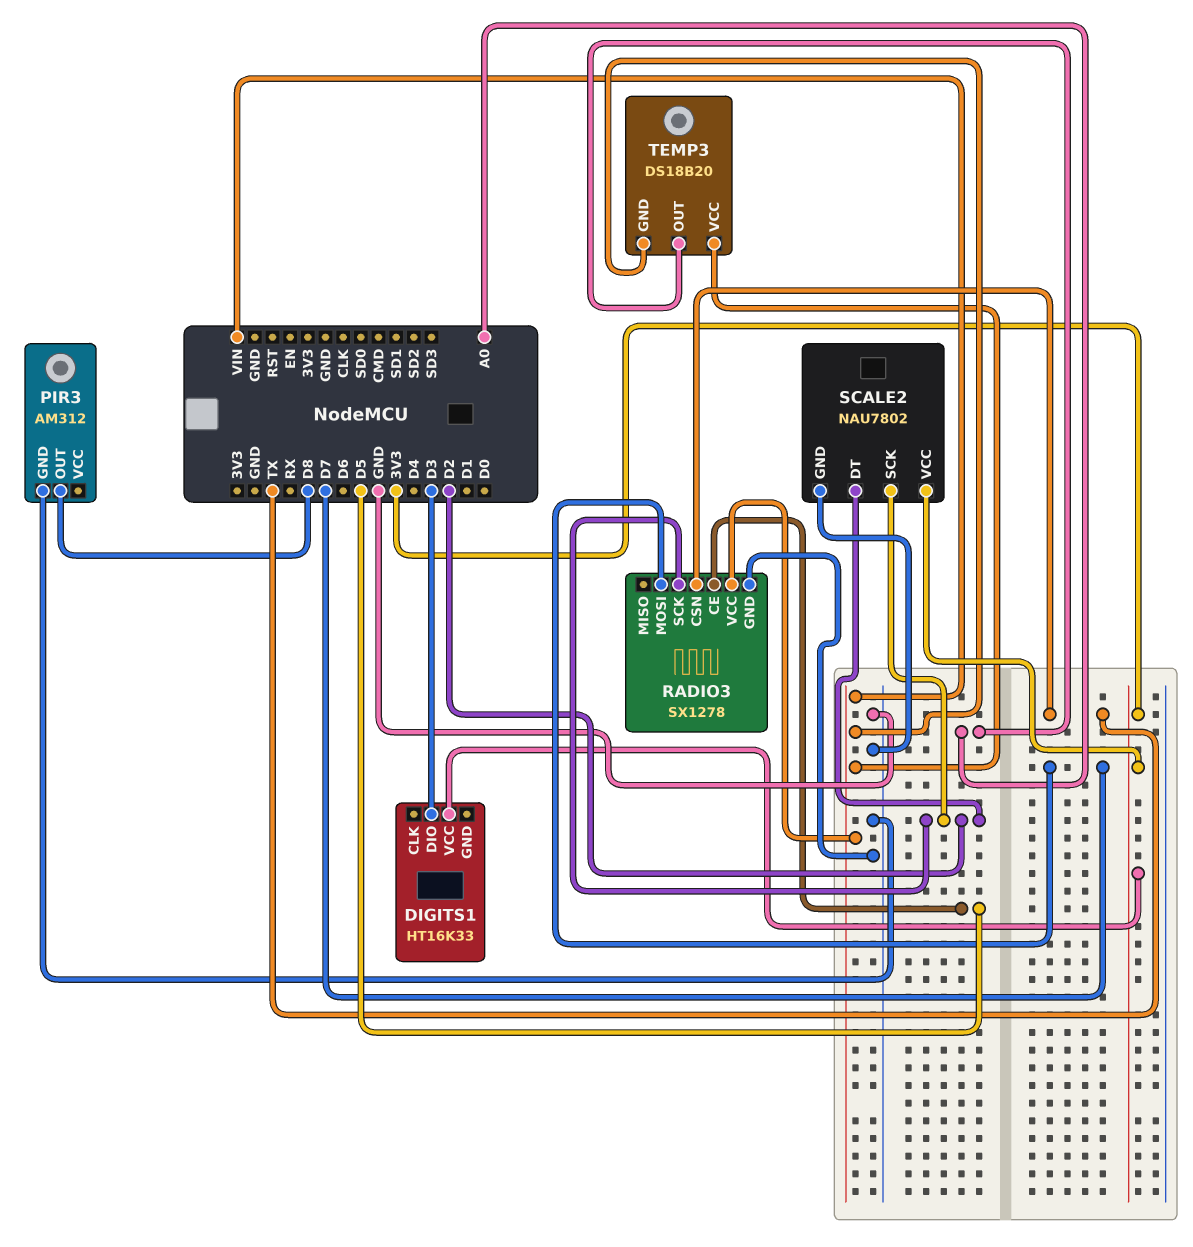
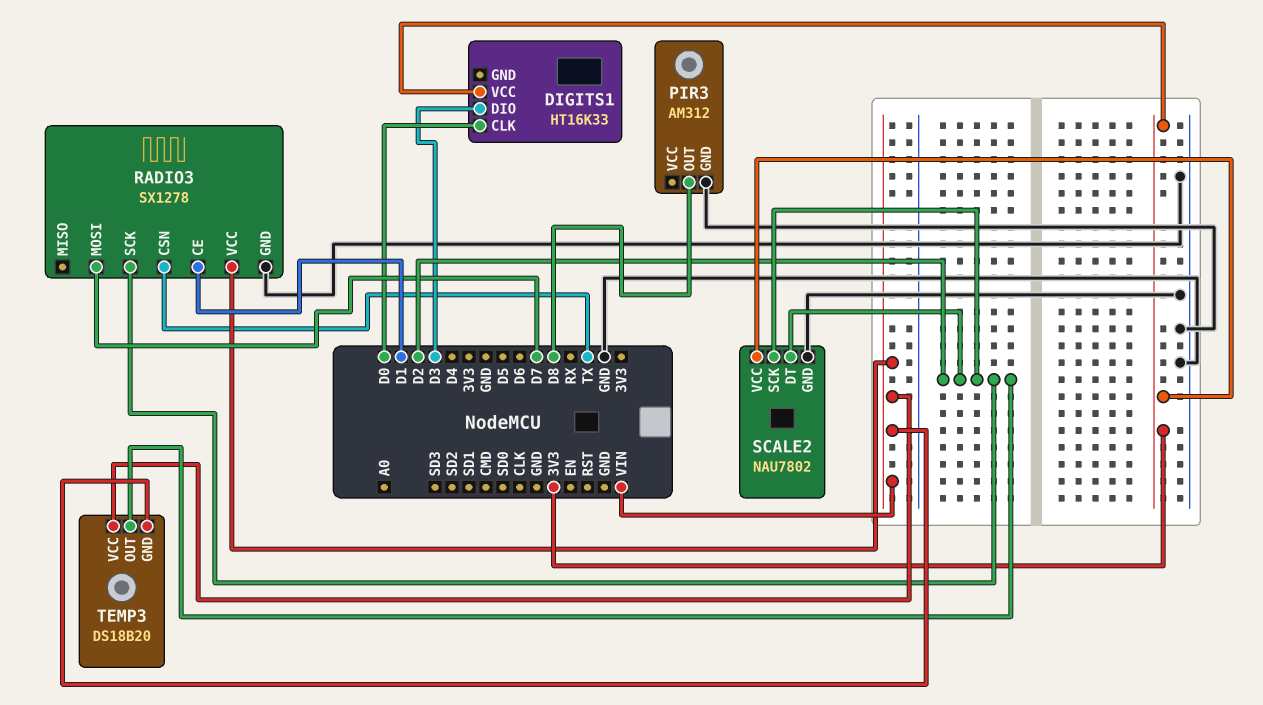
DIGITS1 pin CLK: none -> D0
RADIO3 pin CE: D5 -> D1
TEMP3 pin OUT: A0 -> D2

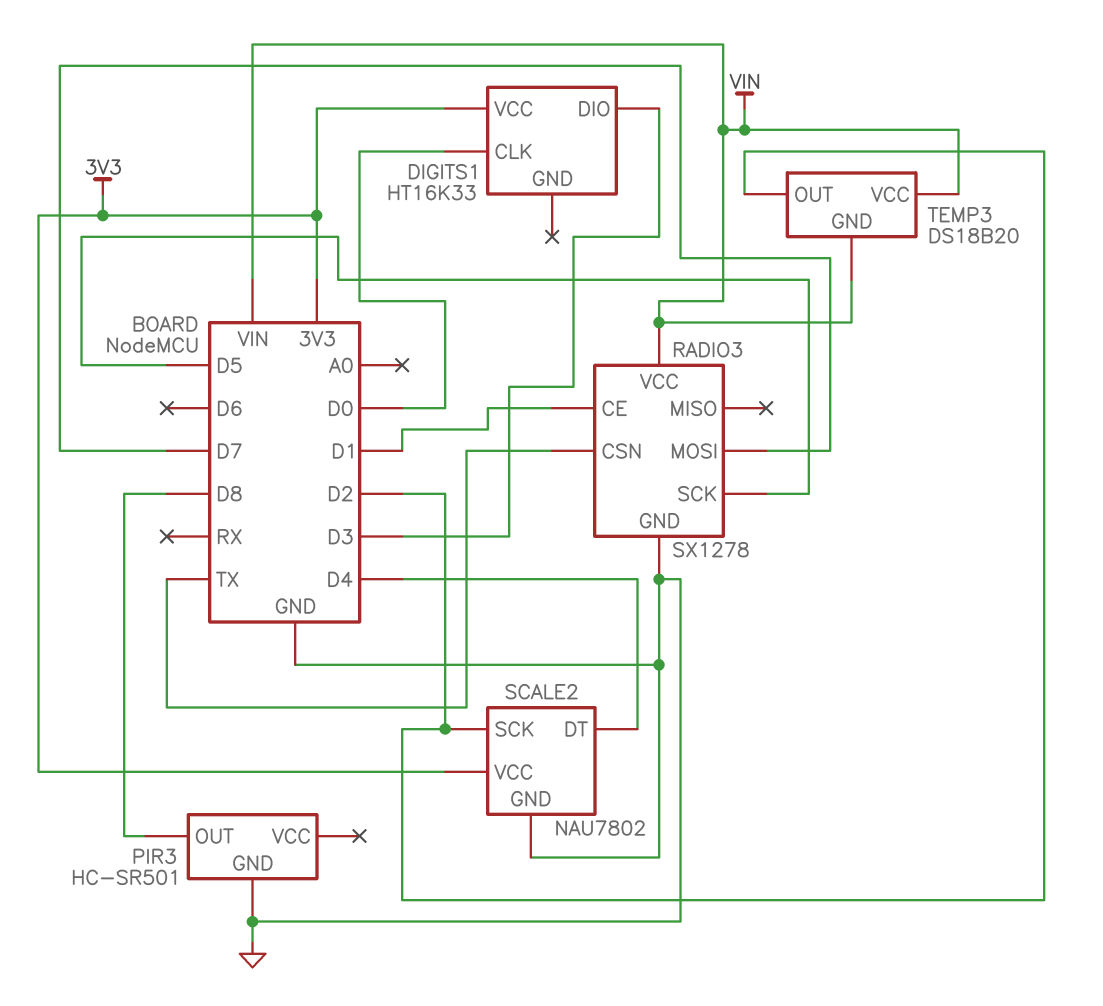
PIR3: AM312 -> HC-SR501
RADIO3 pin SCK: D2 -> D5
SCALE2 pin DT: D2 -> D4

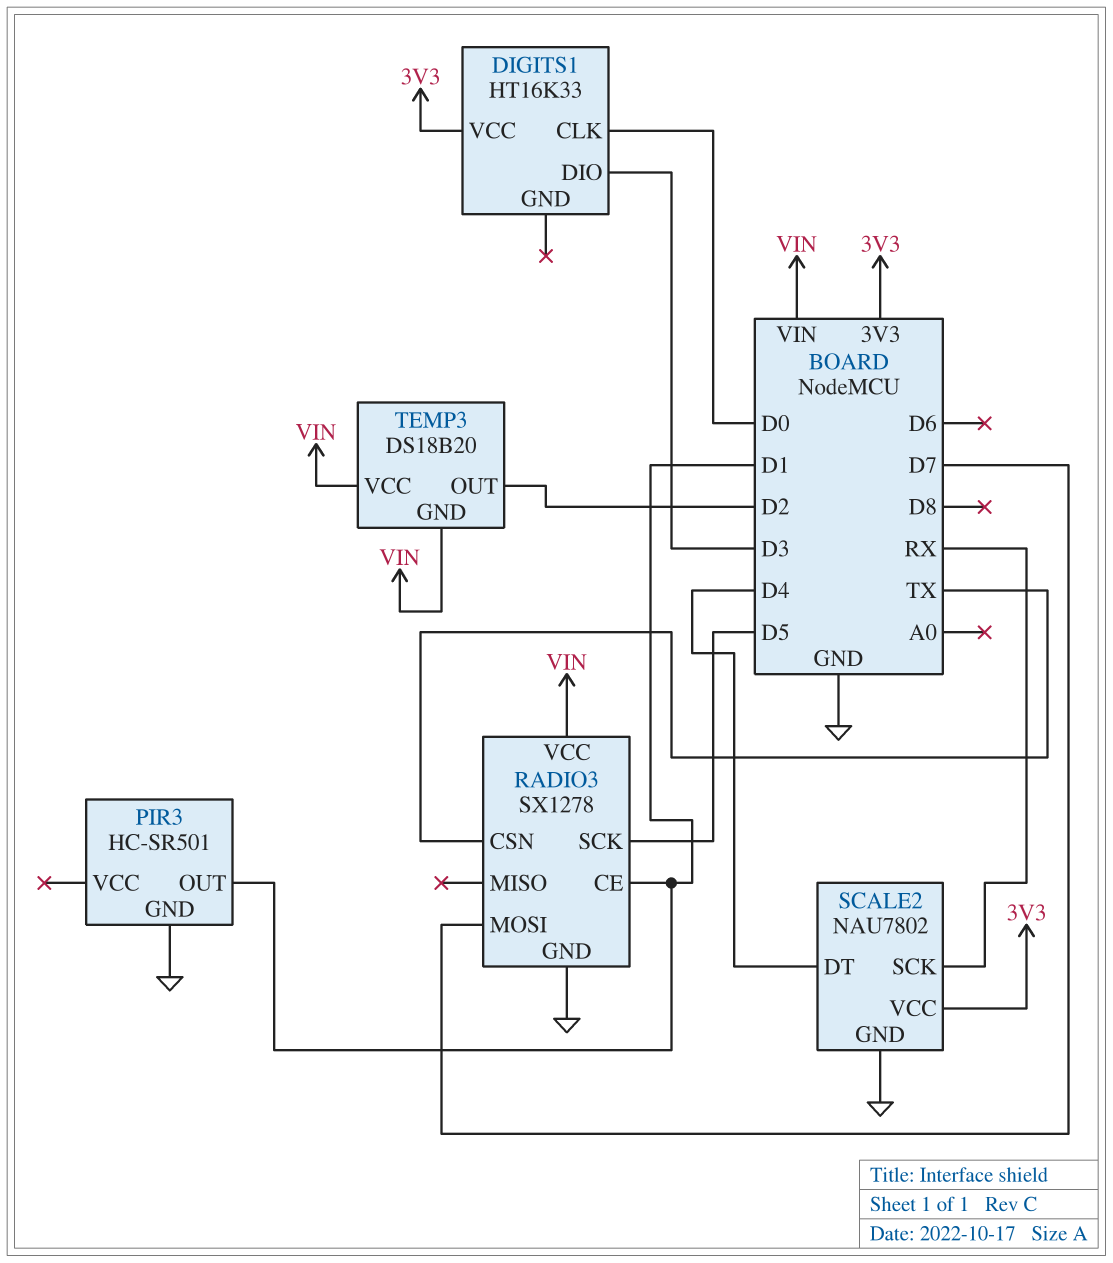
PIR3 pin OUT: D8 -> D1
SCALE2 pin SCK: D2 -> RX

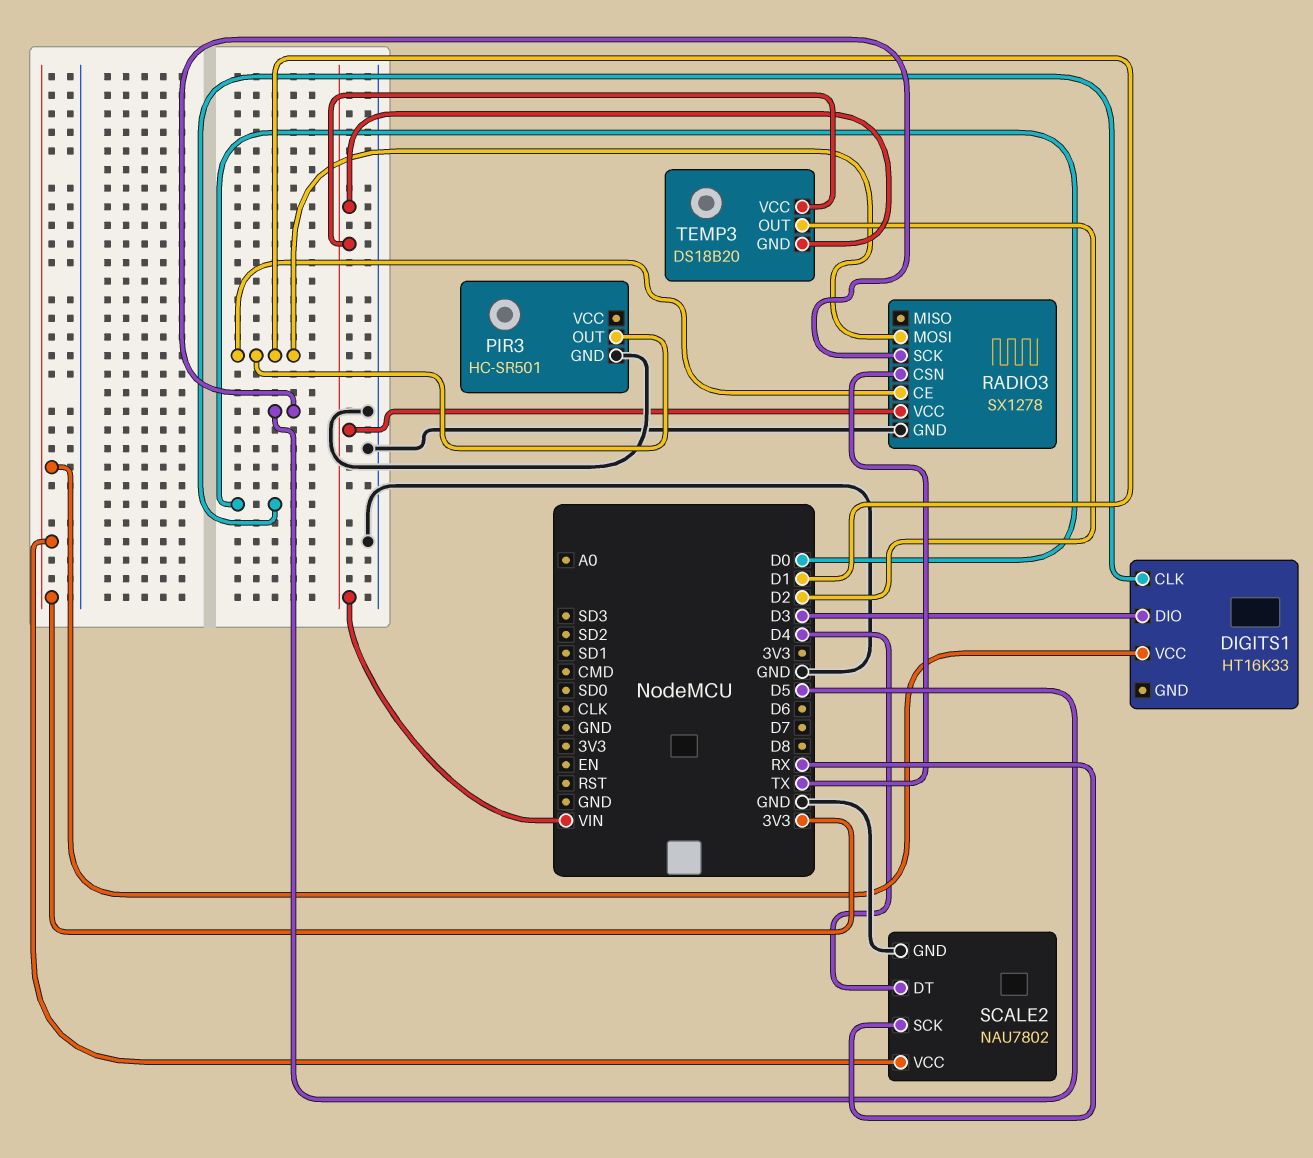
RADIO3 pin MOSI: D7 -> D1

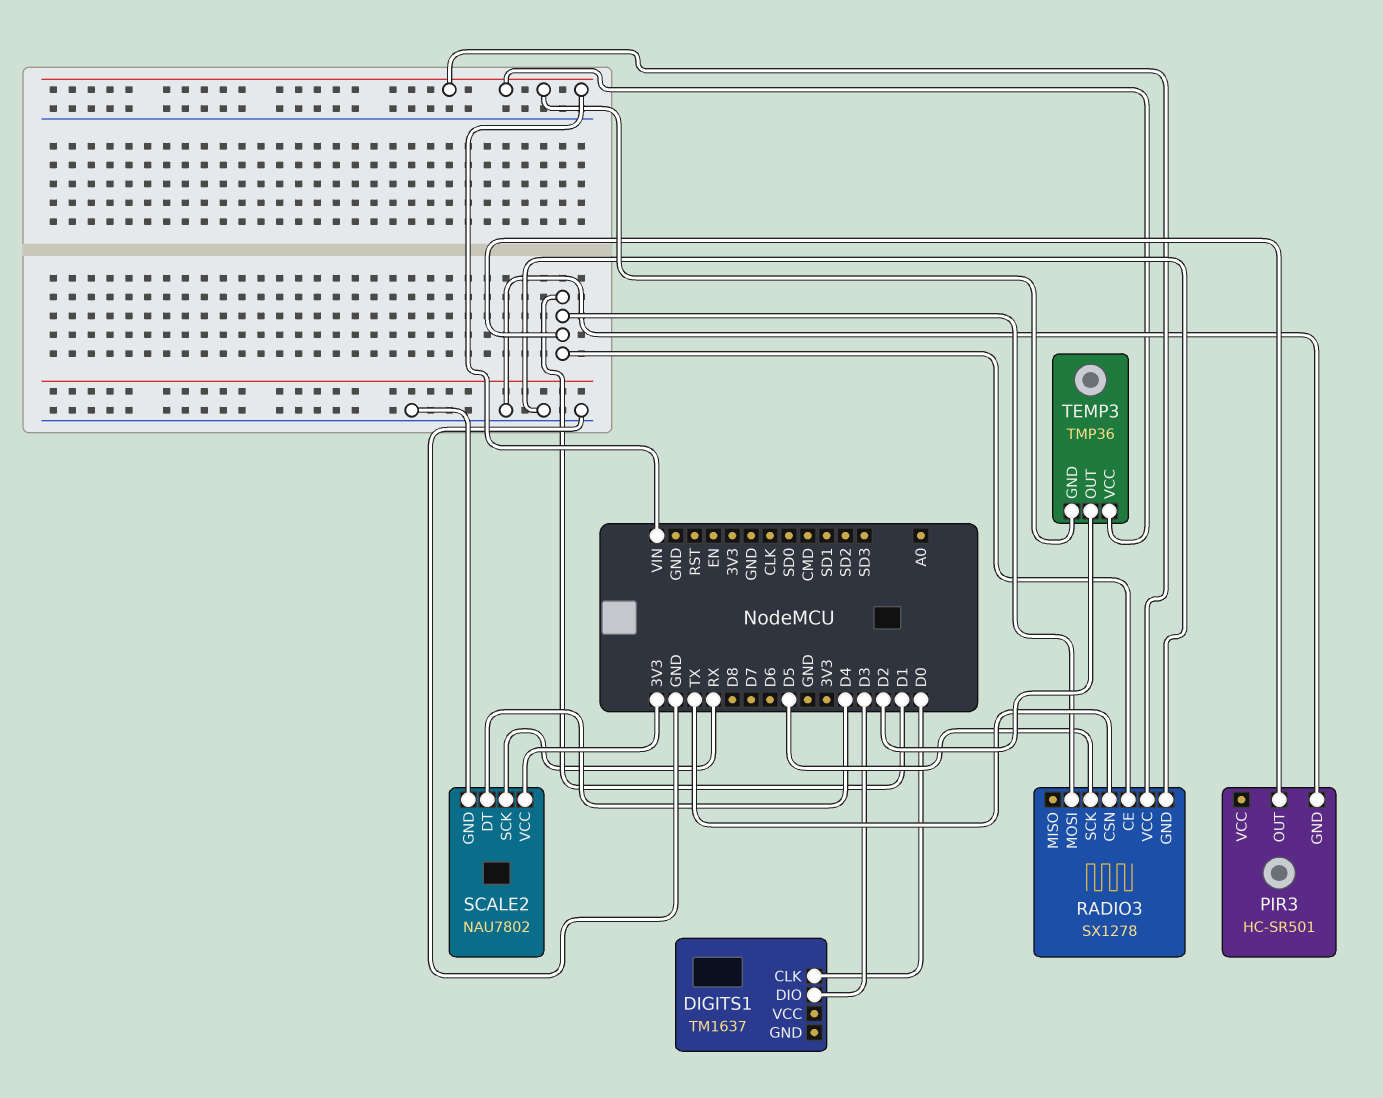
DIGITS1: HT16K33 -> TM1637
DIGITS1 pin VCC: 3V3 -> none
TEMP3: DS18B20 -> TMP36

